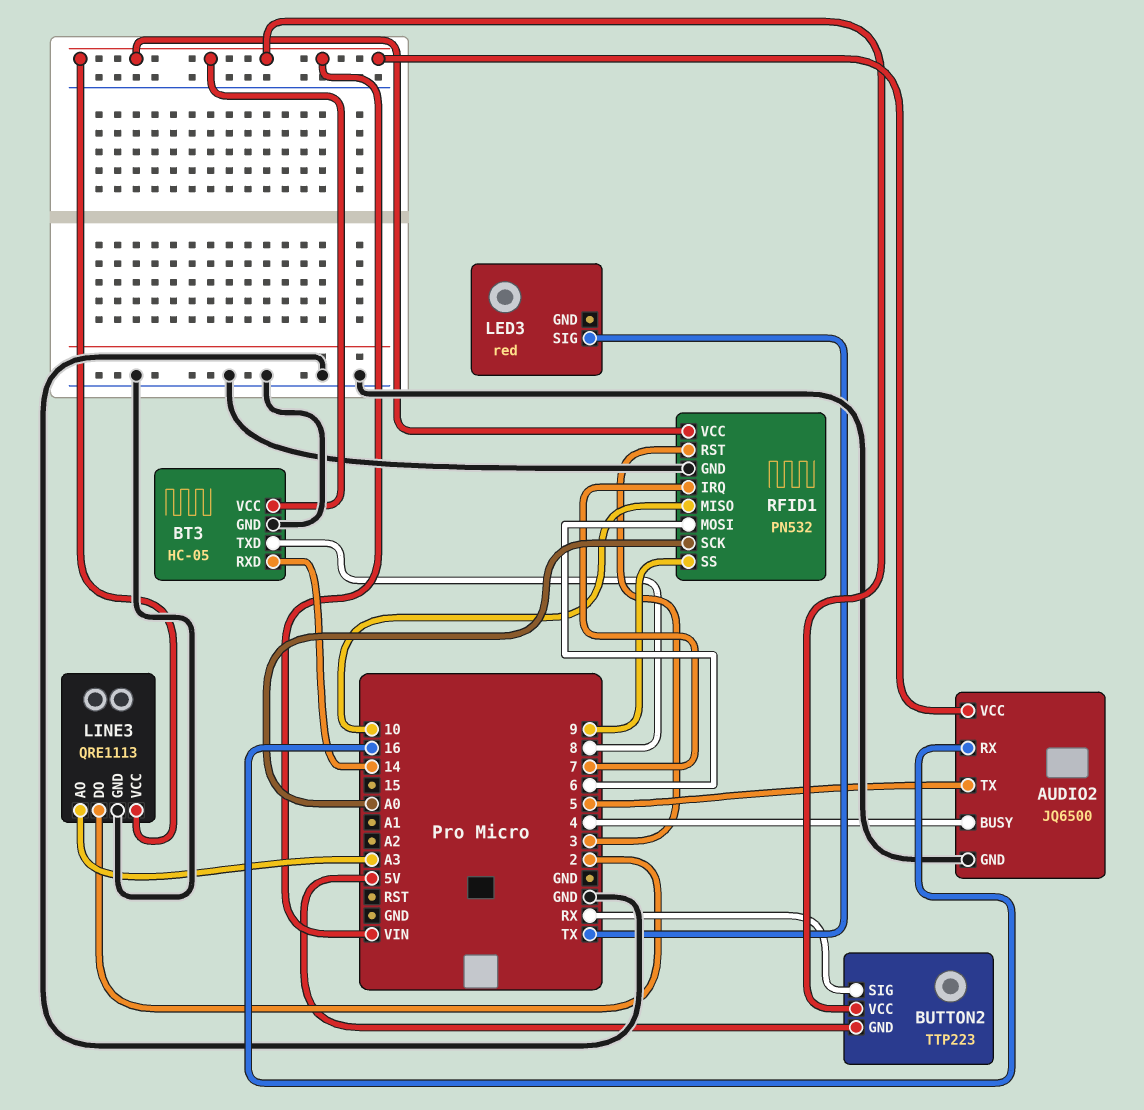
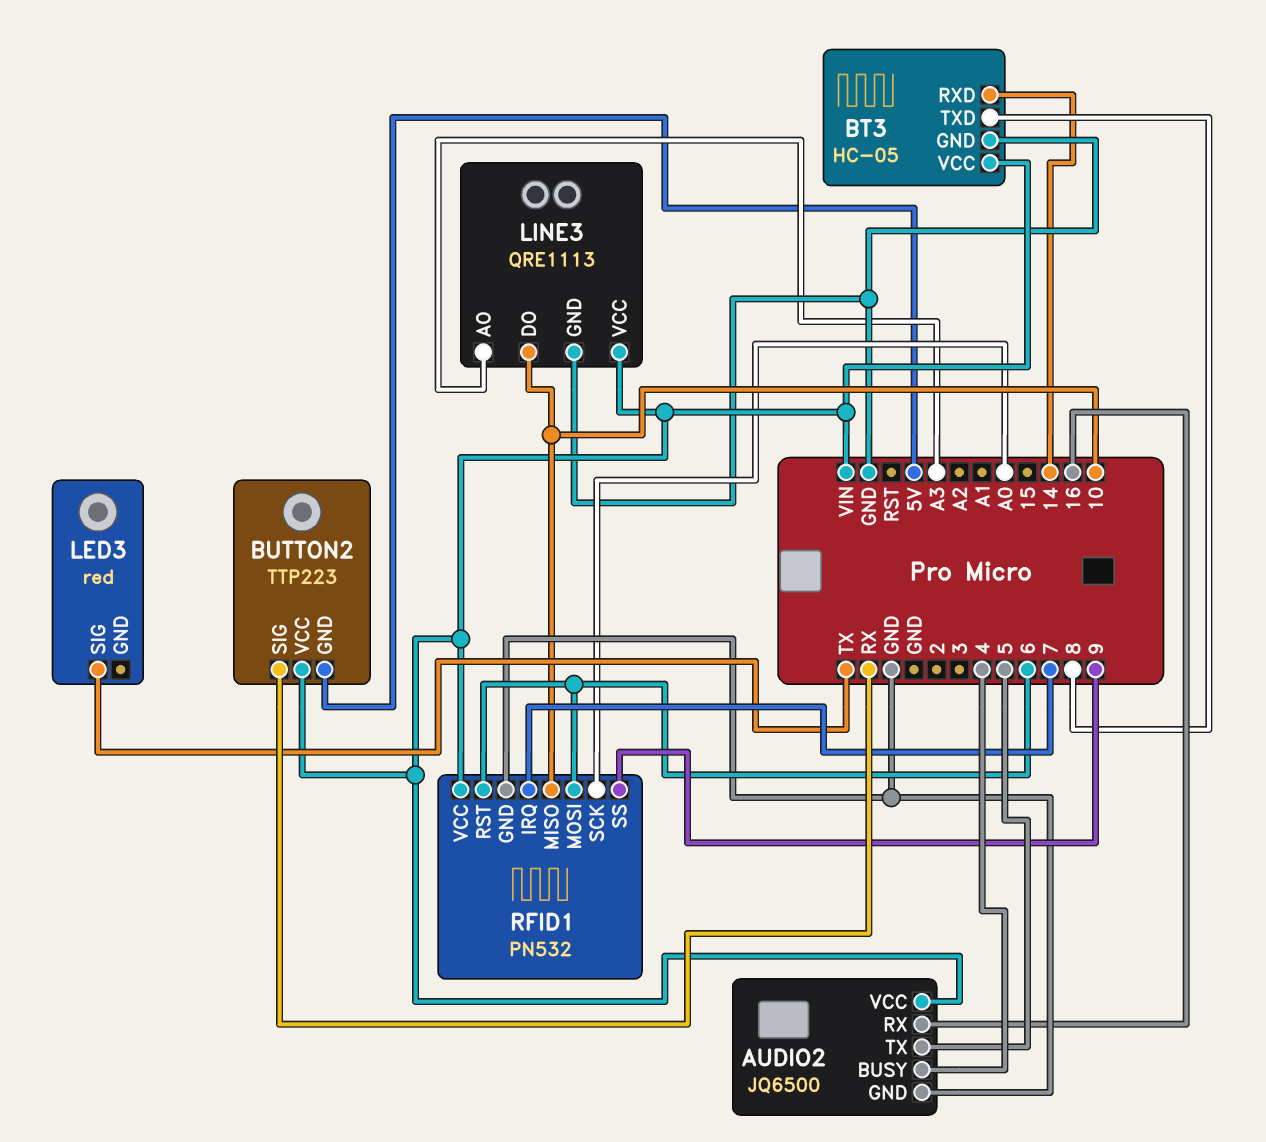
LINE3 pin DO: 2 -> 10
RFID1 pin RST: 3 -> 6

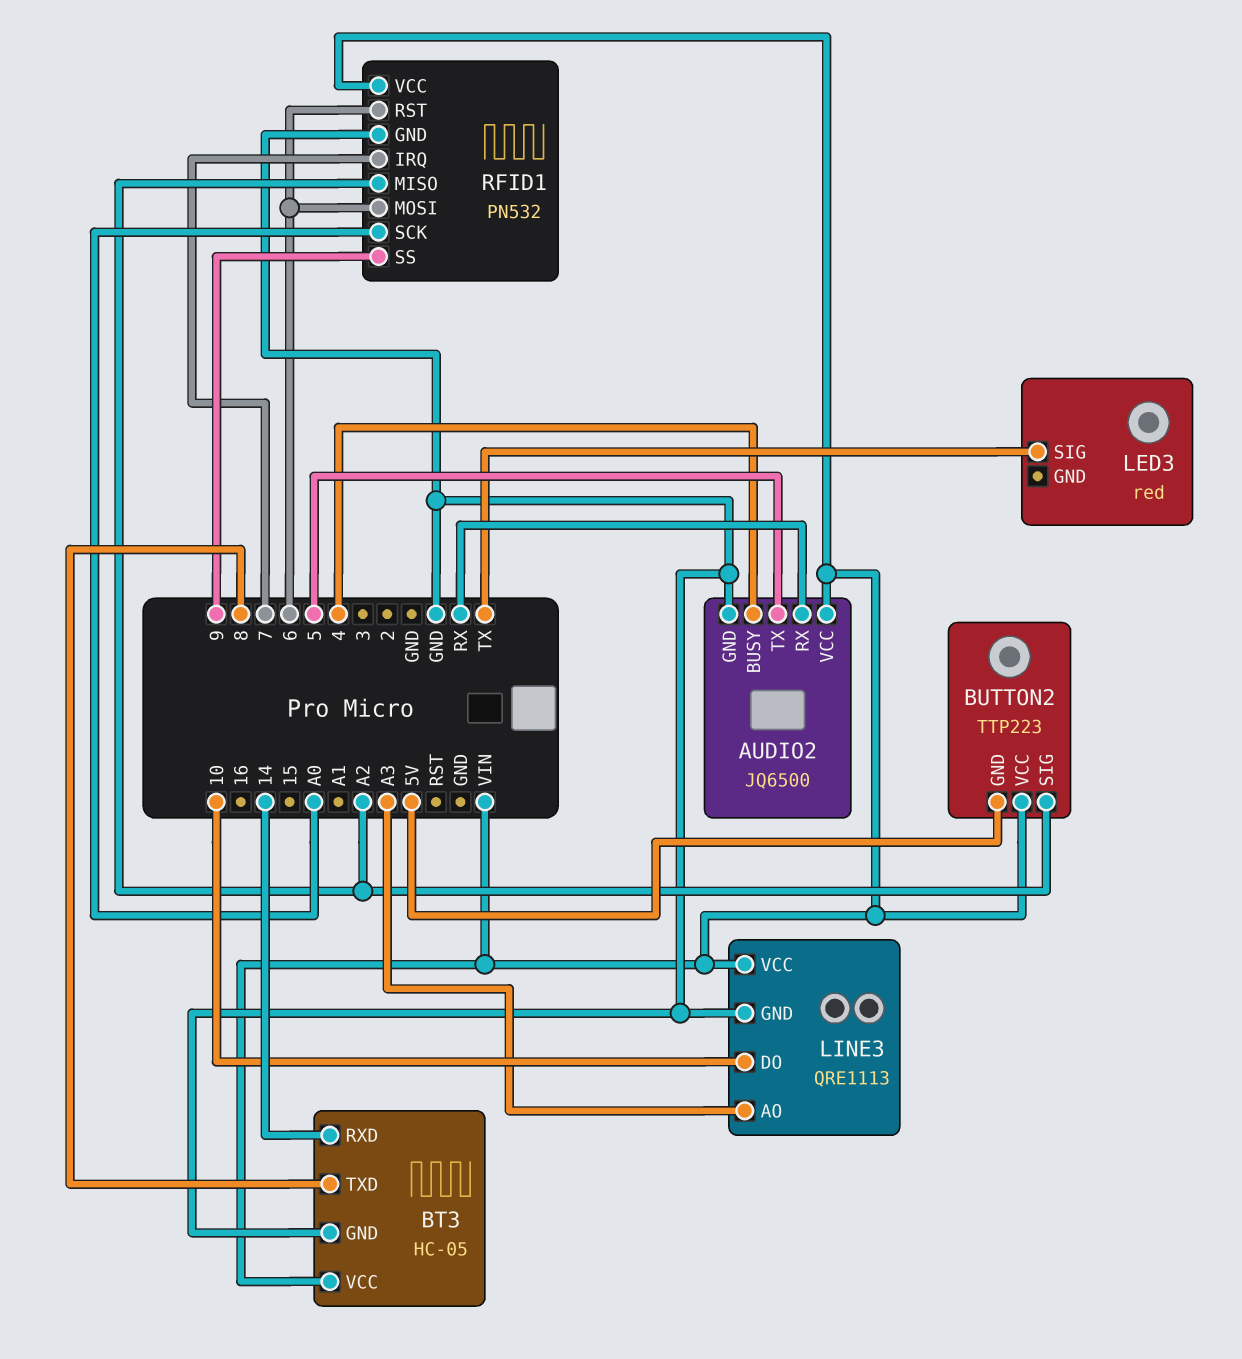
AUDIO2 pin RX: 16 -> RX
BUTTON2 pin SIG: RX -> A2
RFID1 pin MISO: 10 -> A2

